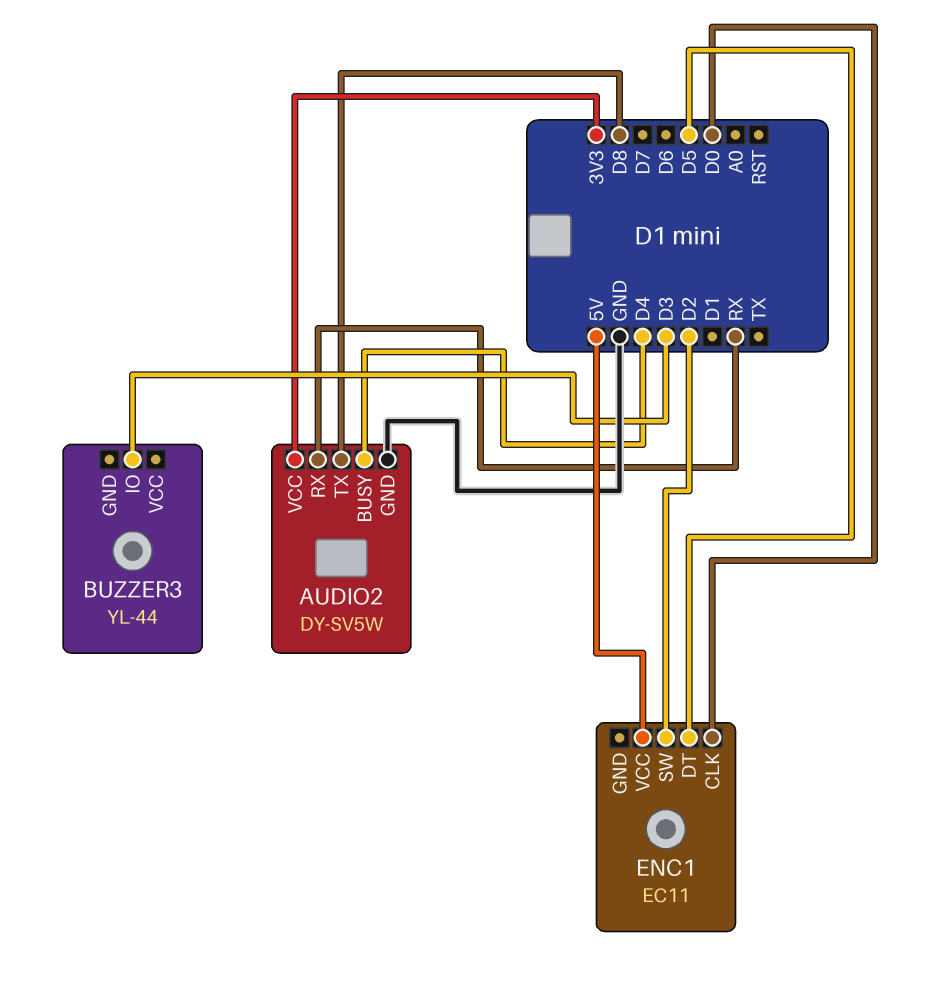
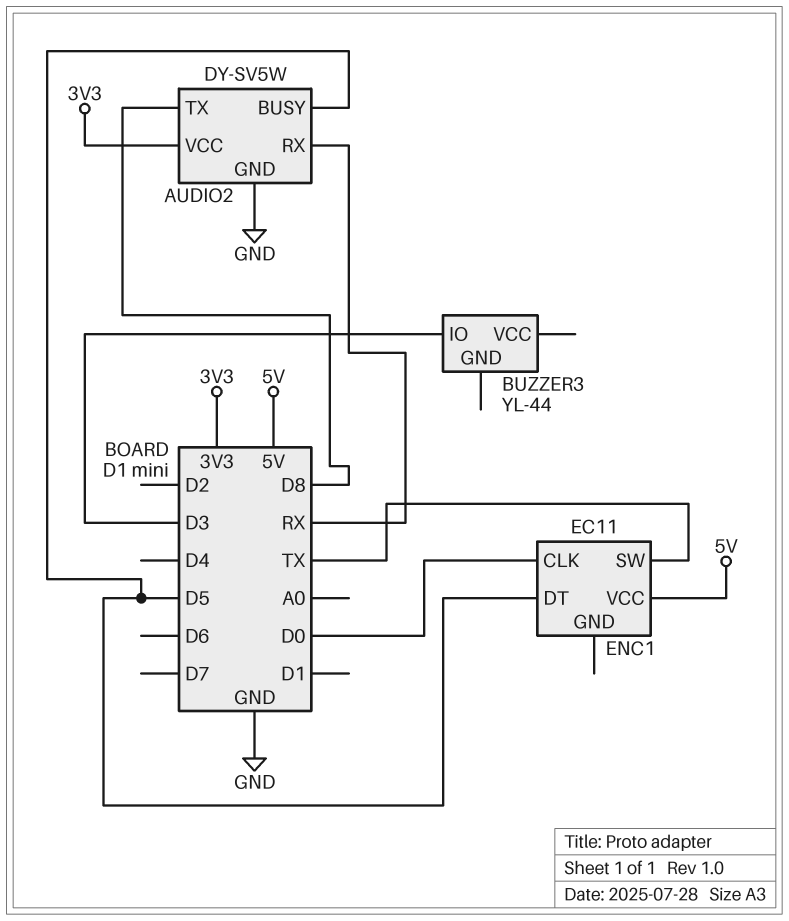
AUDIO2 pin BUSY: D4 -> D5
ENC1 pin SW: D2 -> TX

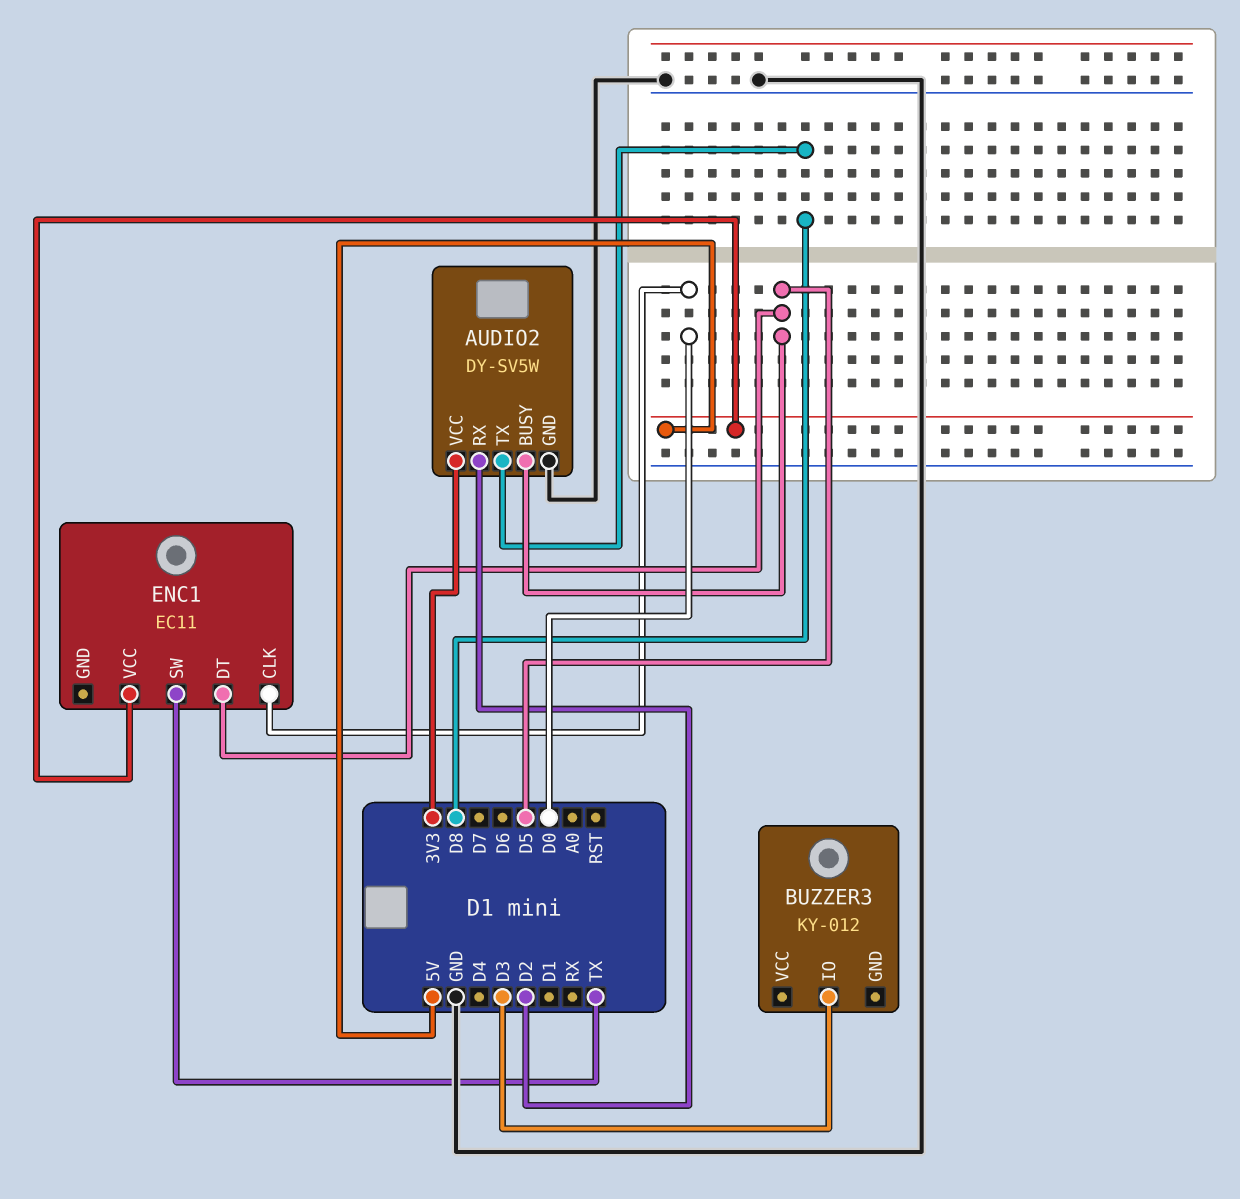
AUDIO2 pin RX: RX -> D2
BUZZER3: YL-44 -> KY-012

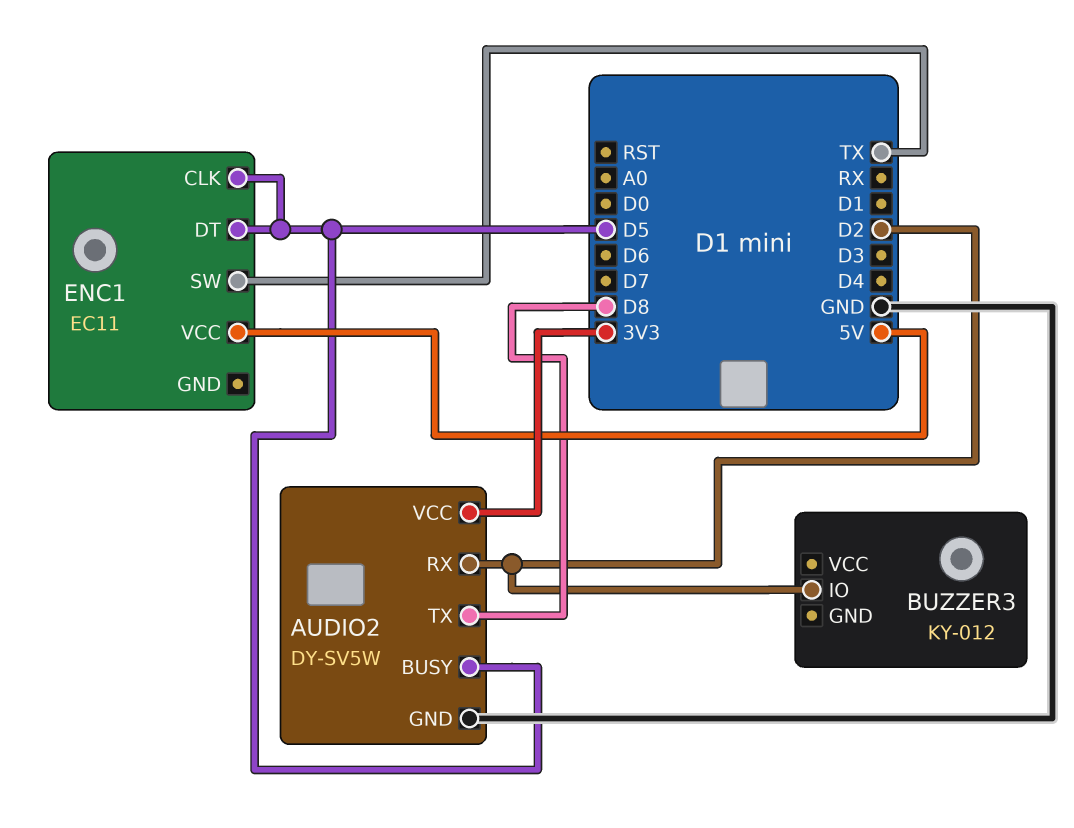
BUZZER3 pin IO: D3 -> D2
ENC1 pin CLK: D0 -> D5

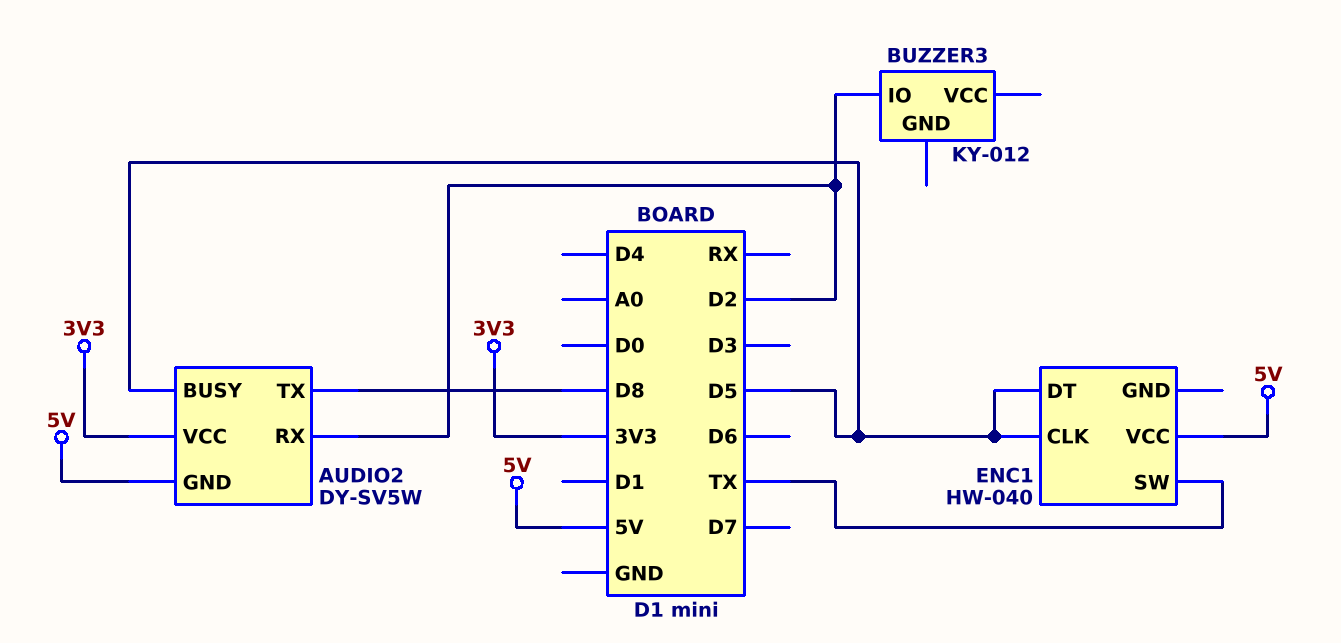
AUDIO2 pin GND: GND -> 5V
ENC1: EC11 -> HW-040

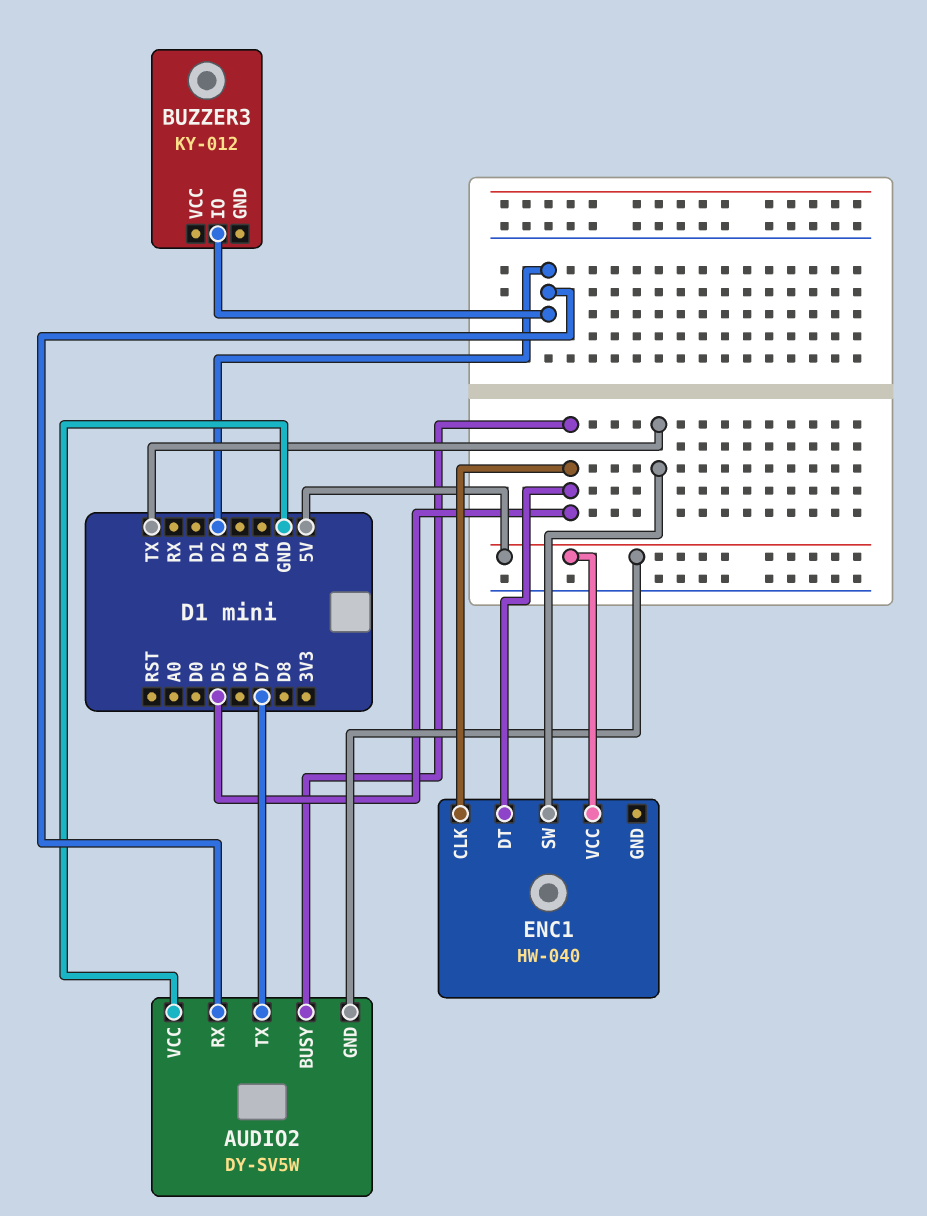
AUDIO2 pin TX: D8 -> D7
AUDIO2 pin VCC: 3V3 -> GND

